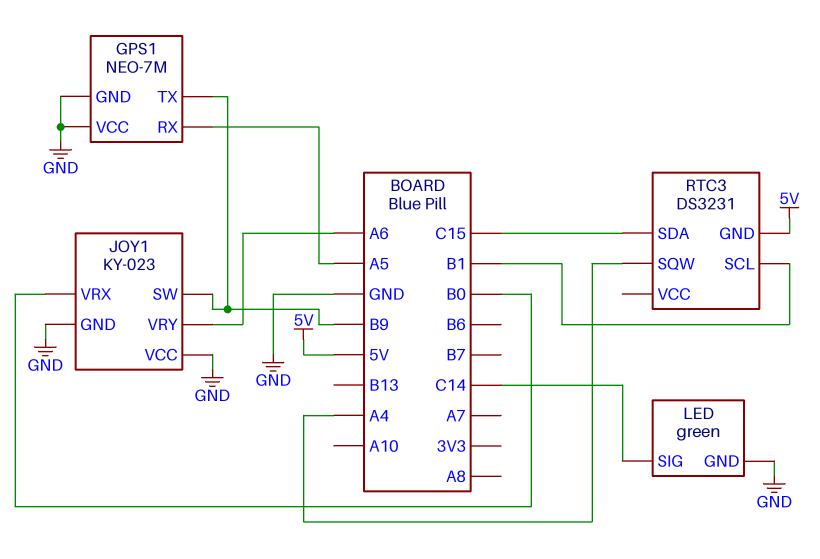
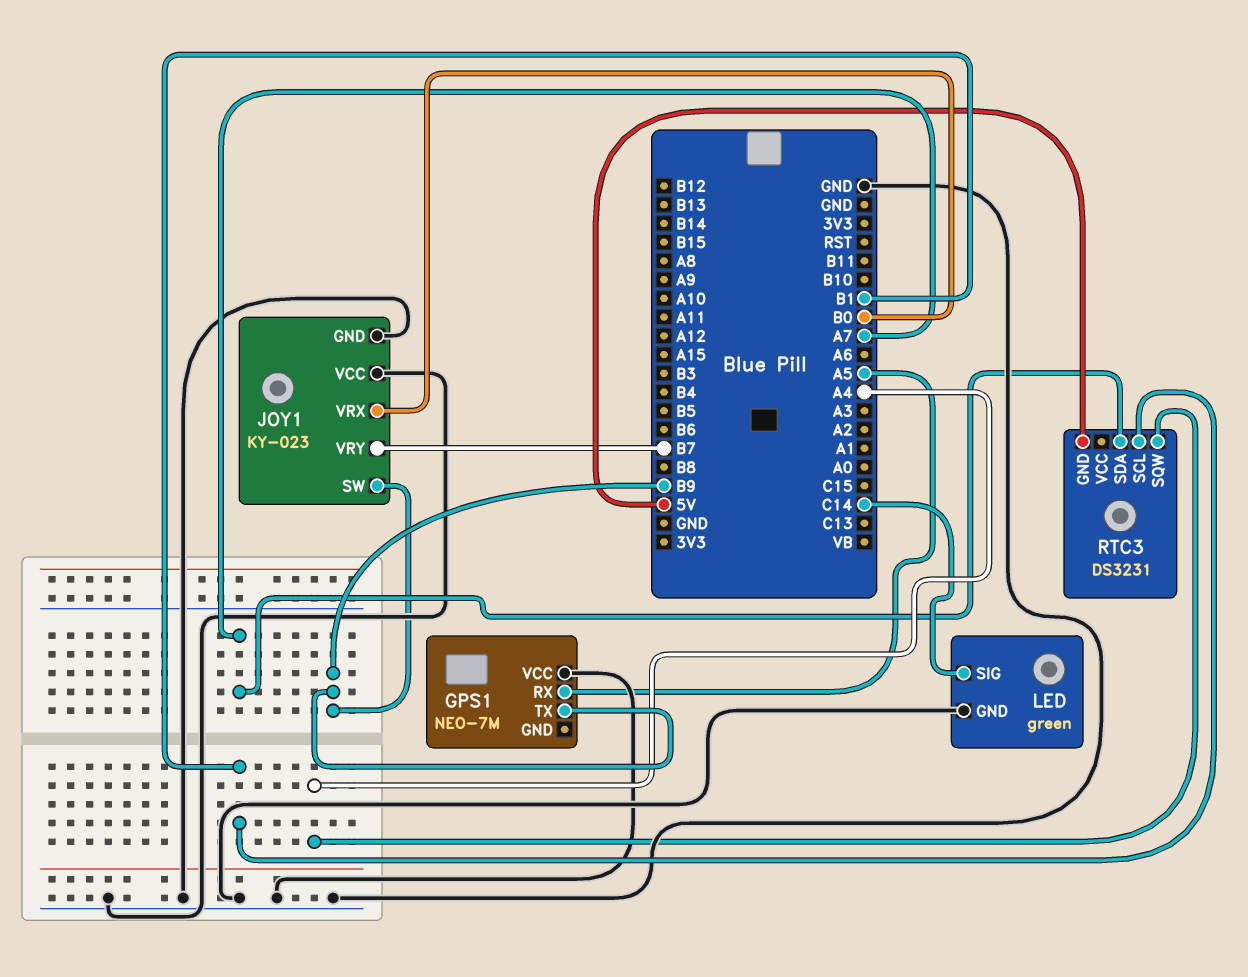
GPS1 pin GND: GND -> none
JOY1 pin VRY: A6 -> B7
RTC3 pin SDA: C15 -> A7

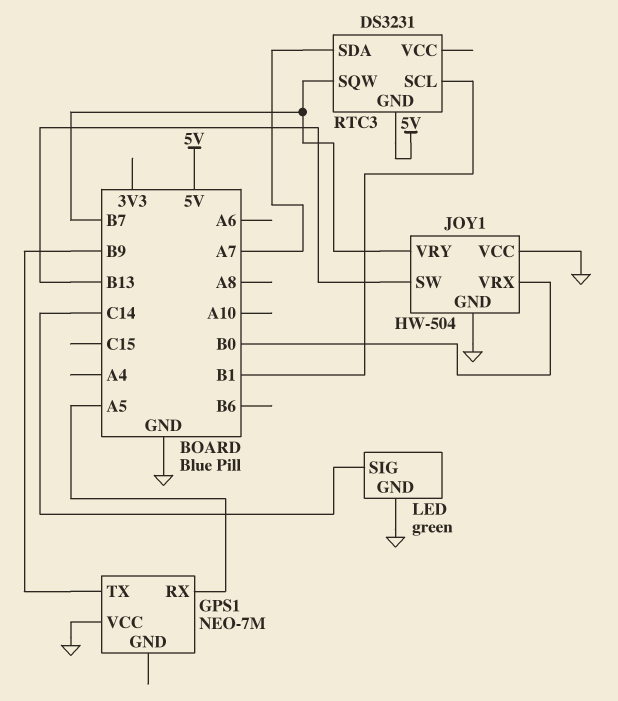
JOY1: KY-023 -> HW-504
JOY1 pin SW: B9 -> B13
RTC3 pin SQW: A4 -> B7

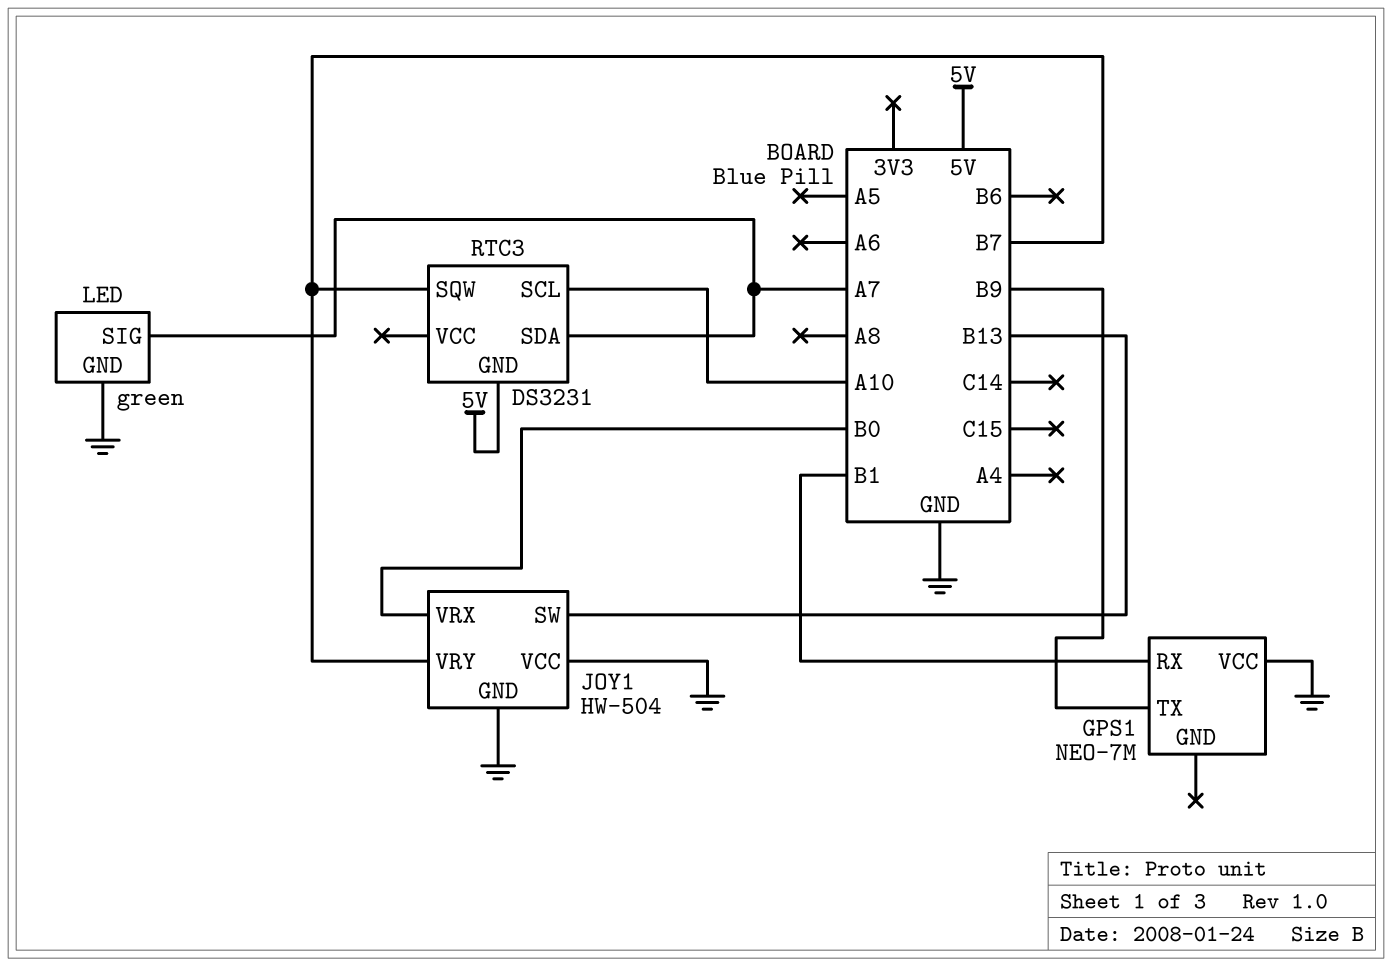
GPS1 pin RX: A5 -> B1
LED pin SIG: C14 -> A7
RTC3 pin SCL: B1 -> A10

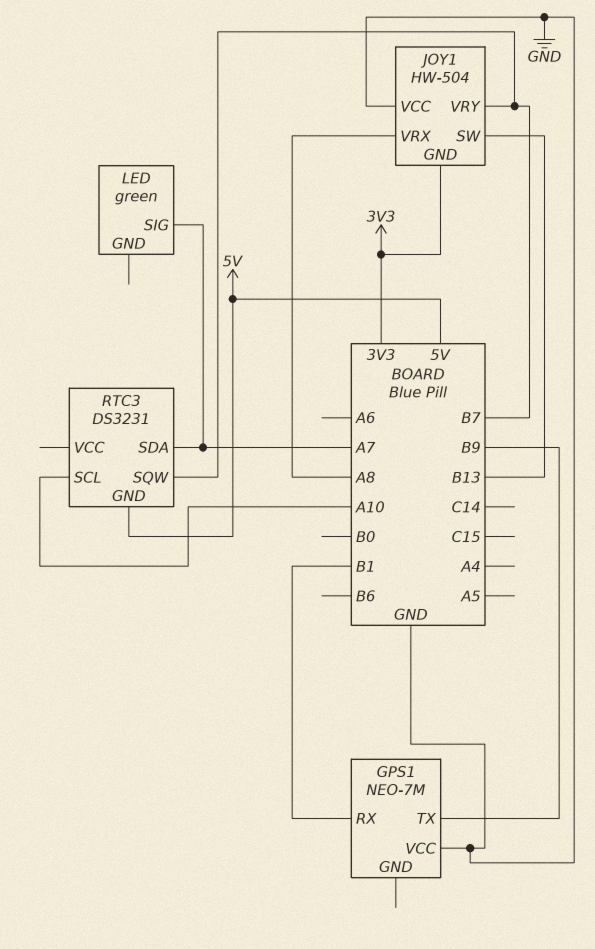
JOY1 pin GND: GND -> 3V3
JOY1 pin VRX: B0 -> A8
LED pin GND: GND -> none

